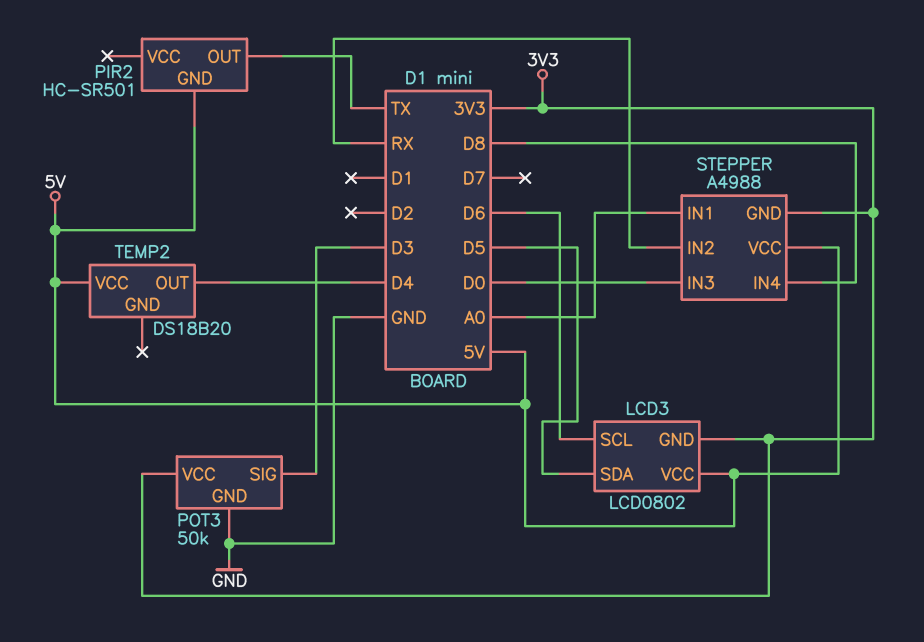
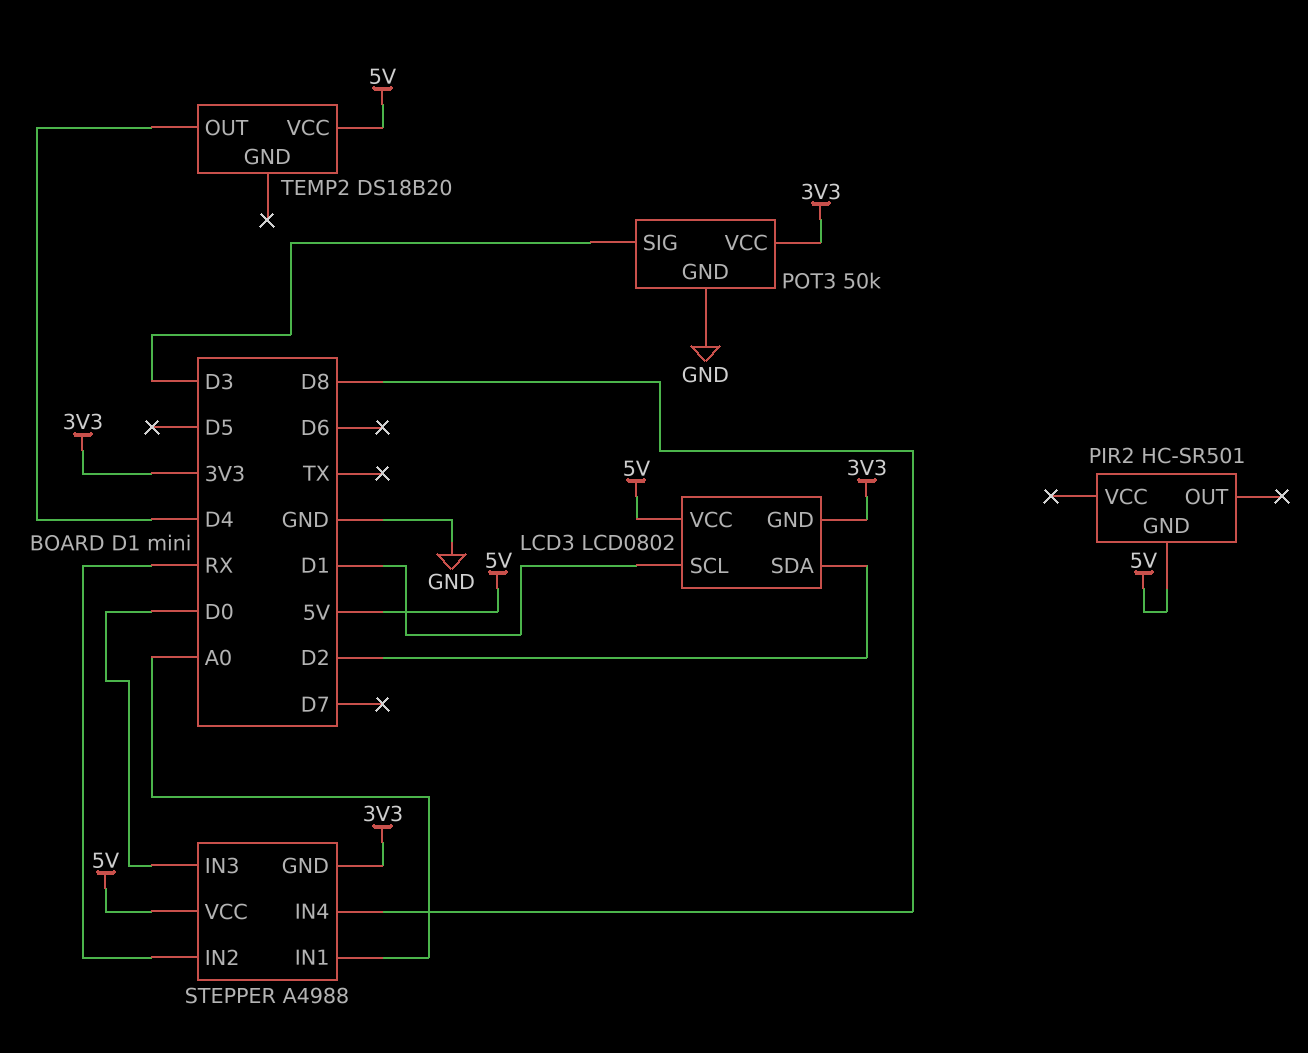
LCD3 pin SCL: D6 -> D1
LCD3 pin SDA: D5 -> D2
PIR2 pin OUT: TX -> none

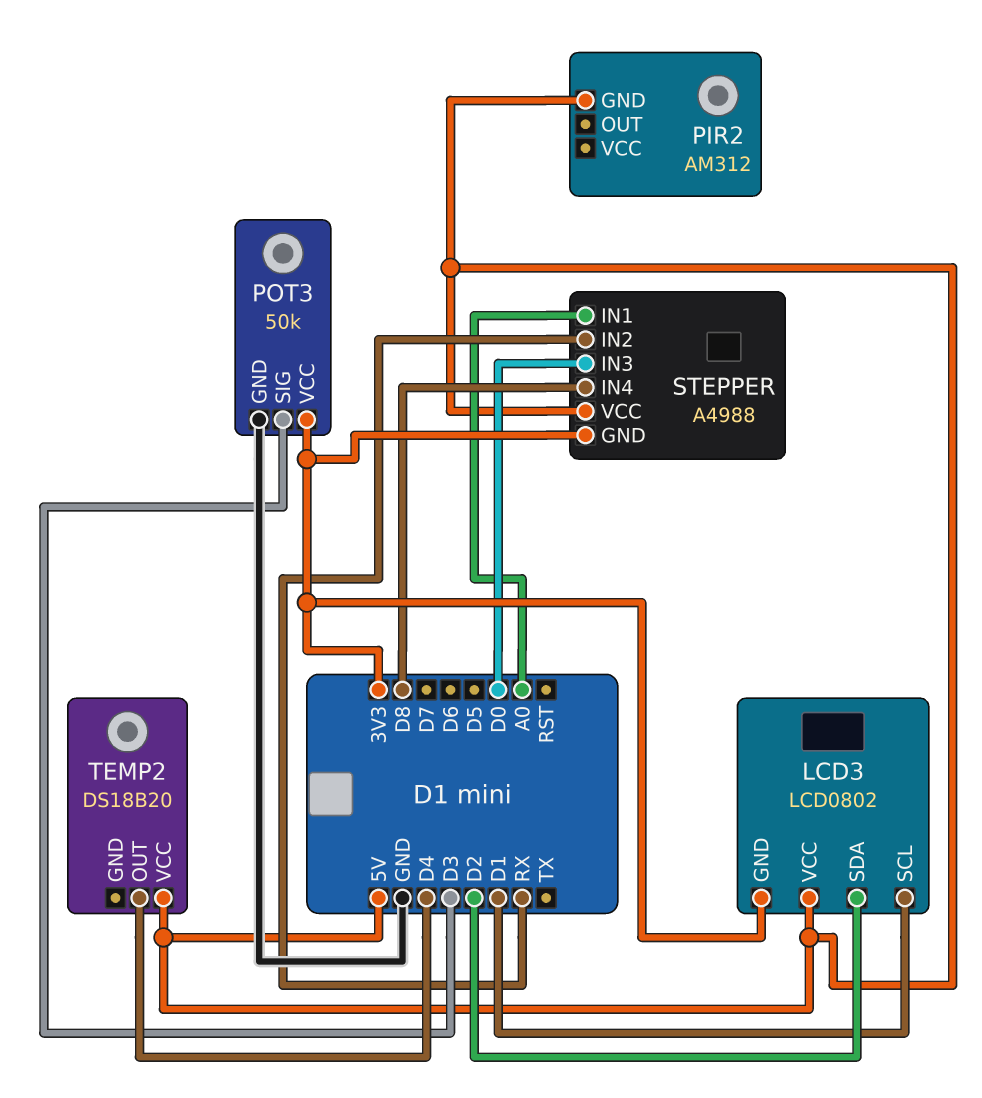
PIR2: HC-SR501 -> AM312

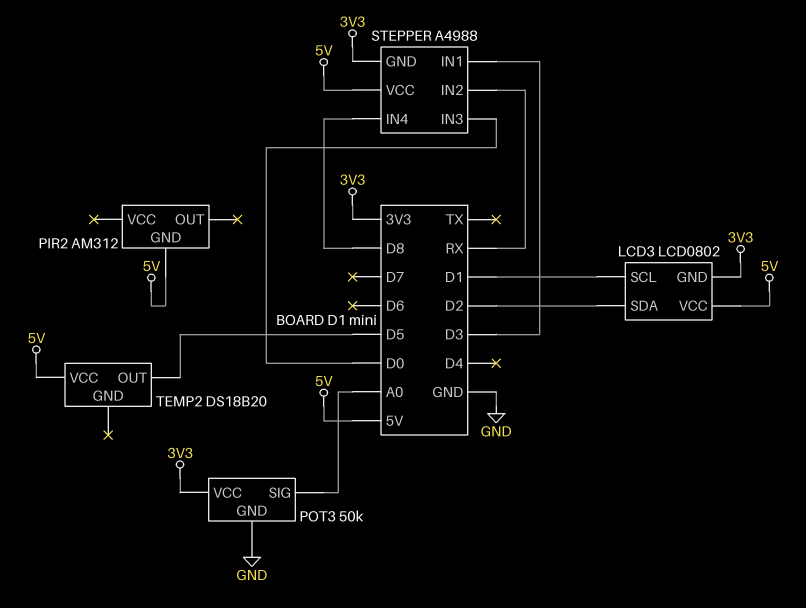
POT3 pin SIG: D3 -> A0
STEPPER pin IN1: A0 -> D3
TEMP2 pin OUT: D4 -> D5

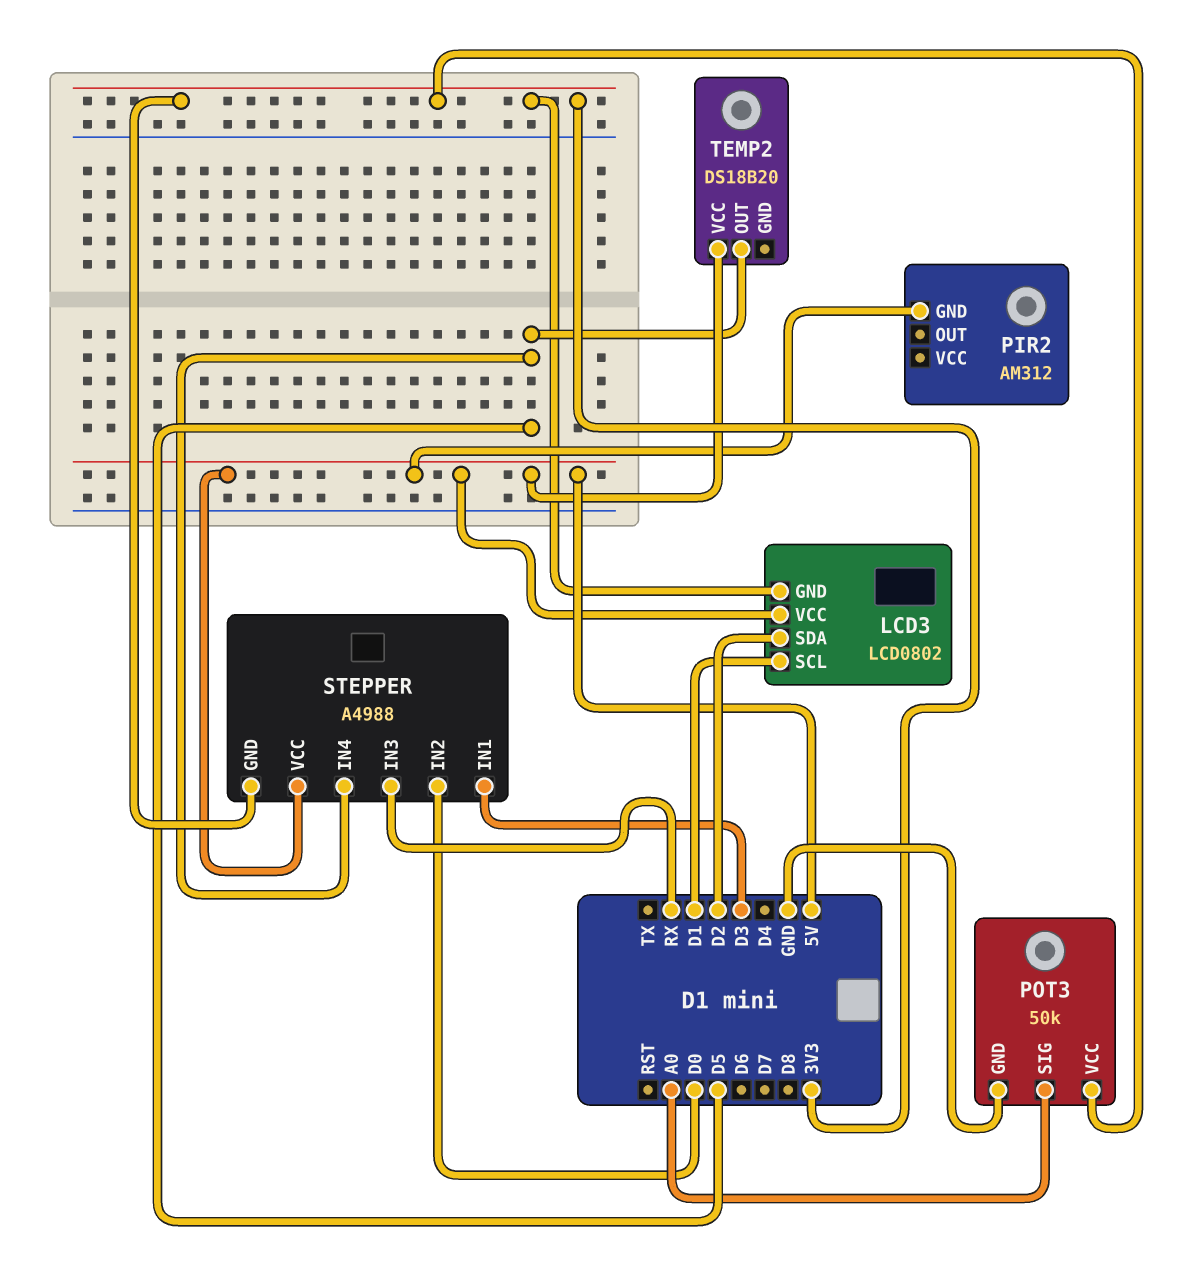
STEPPER pin IN2: RX -> D0
STEPPER pin IN3: D0 -> RX
STEPPER pin IN4: D8 -> D5

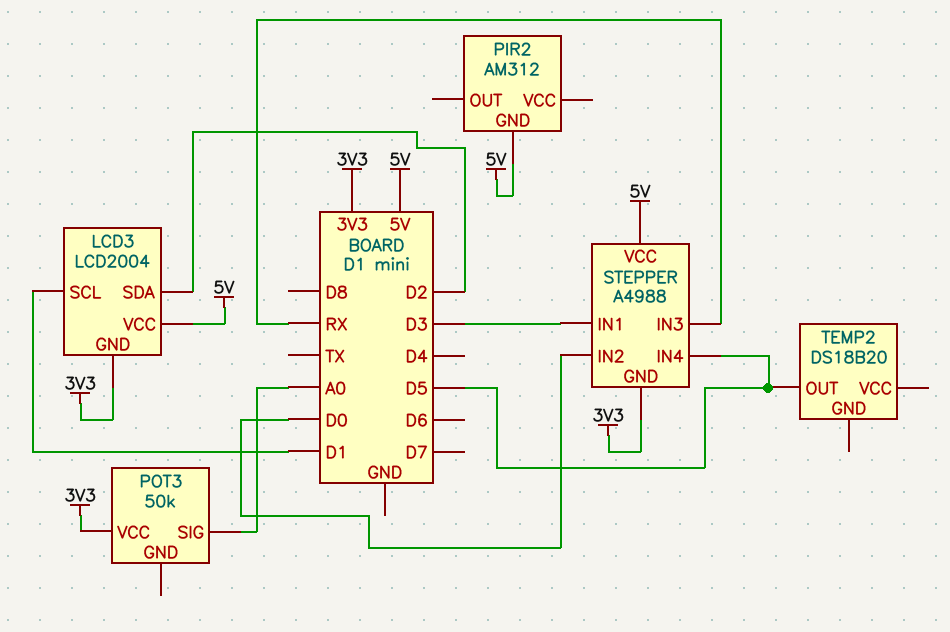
LCD3: LCD0802 -> LCD2004
POT3 pin GND: GND -> none
TEMP2 pin VCC: 5V -> none

